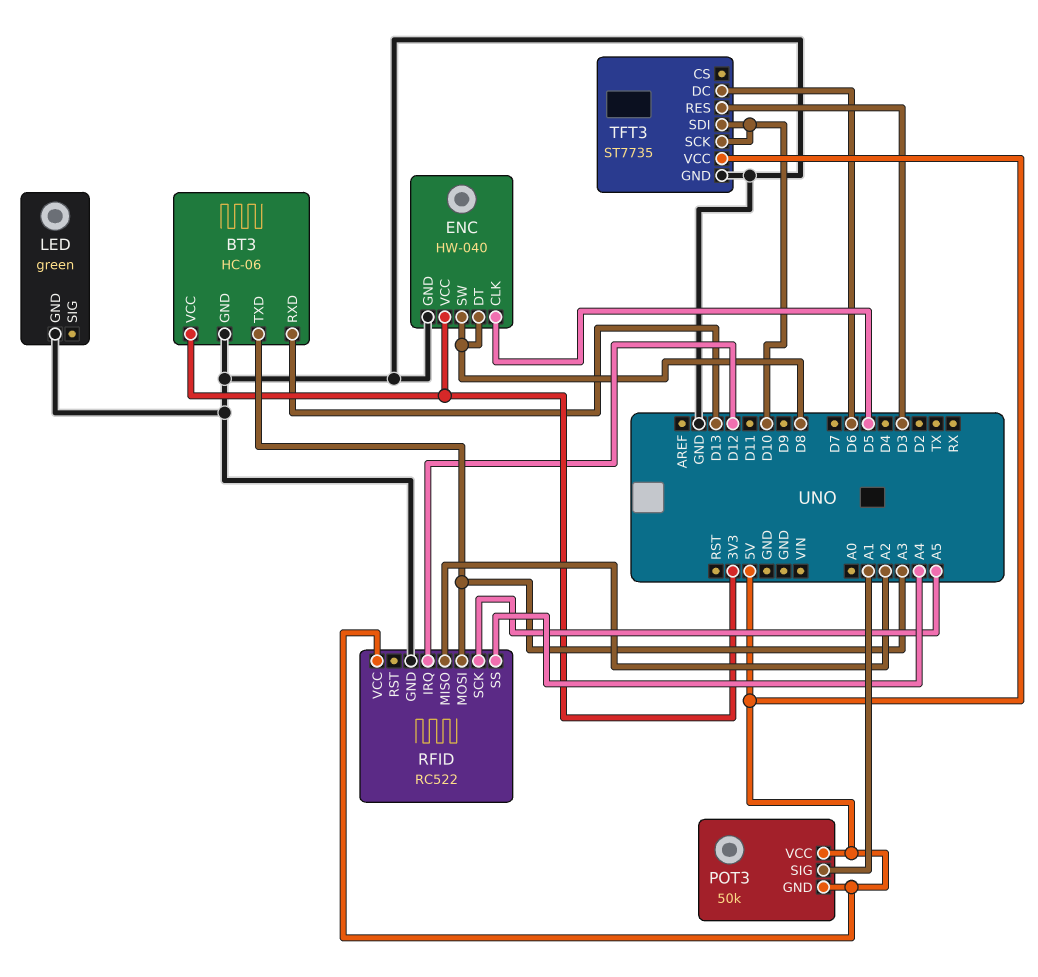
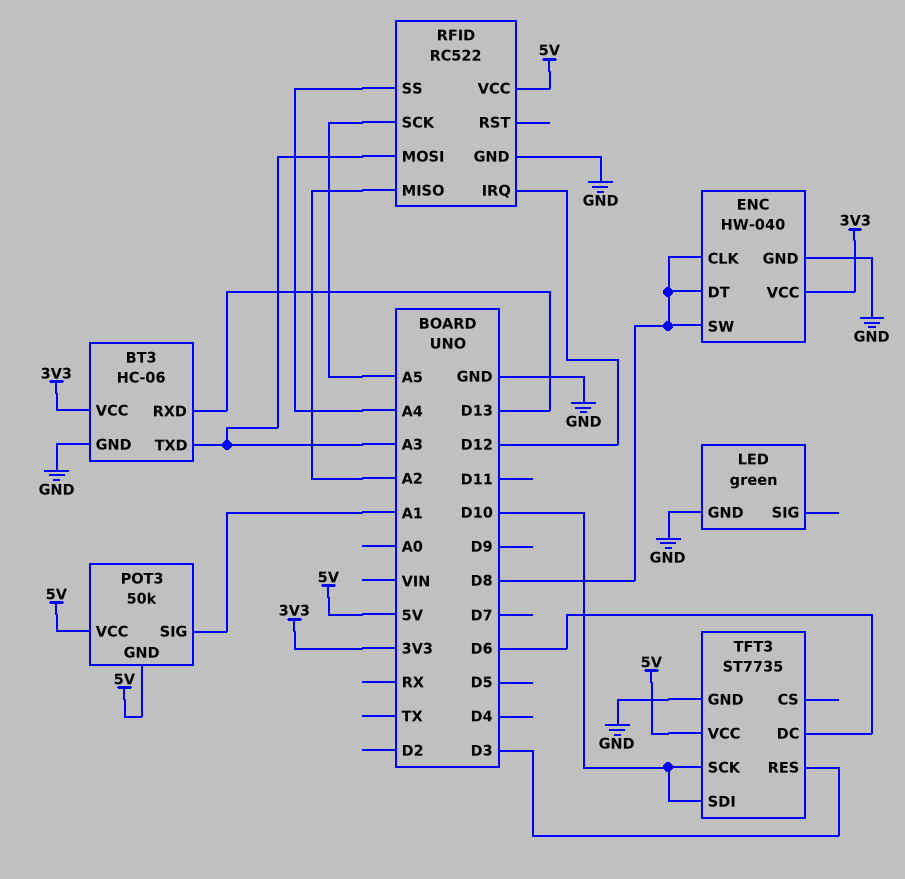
ENC pin CLK: D5 -> D8

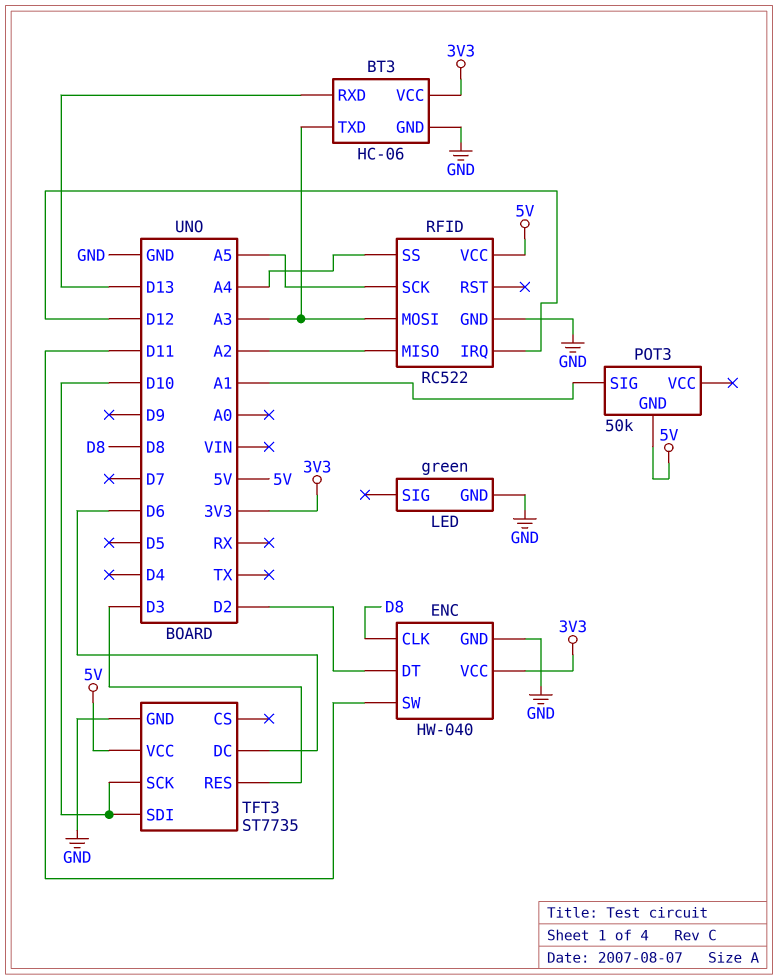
ENC pin DT: D8 -> D2
ENC pin SW: D8 -> D11
POT3 pin VCC: 5V -> none

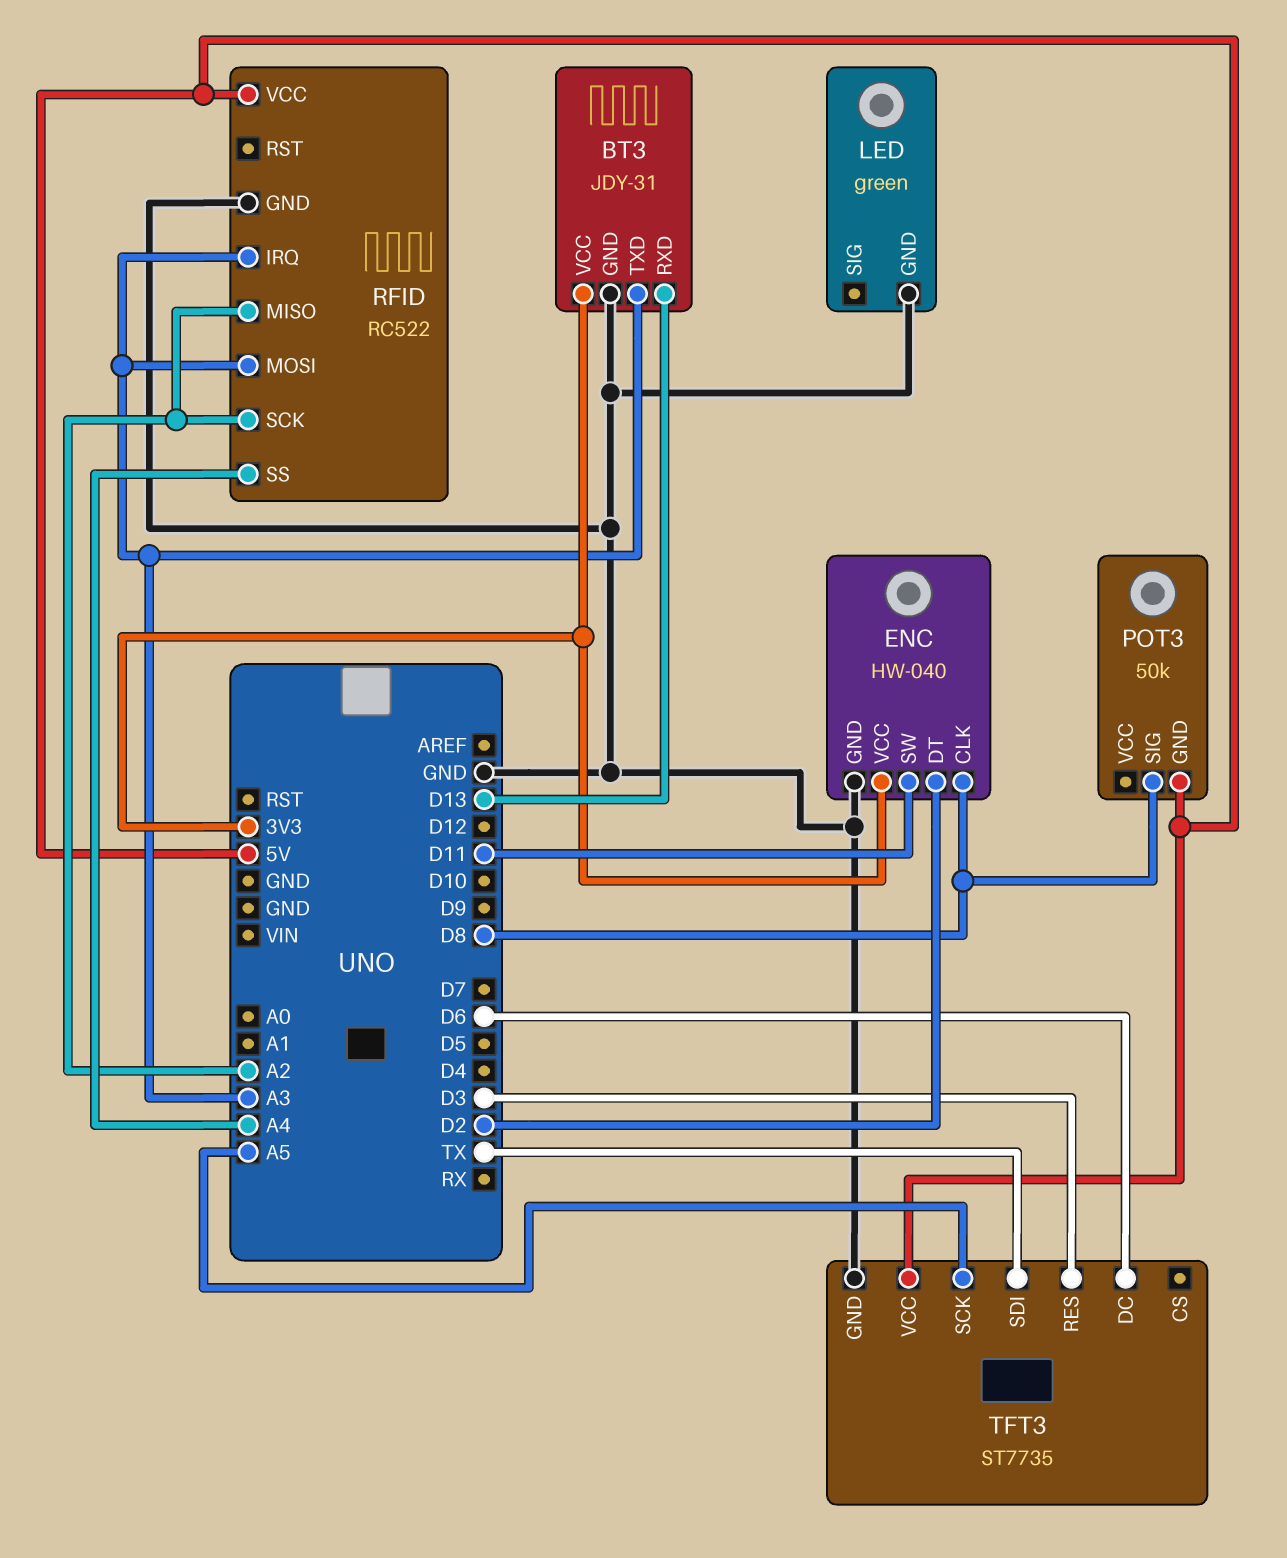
BT3: HC-06 -> JDY-31
POT3 pin SIG: A1 -> D8
RFID pin IRQ: D12 -> A3
RFID pin SCK: A5 -> A2
TFT3 pin SCK: D10 -> A5
TFT3 pin SDI: D10 -> TX

